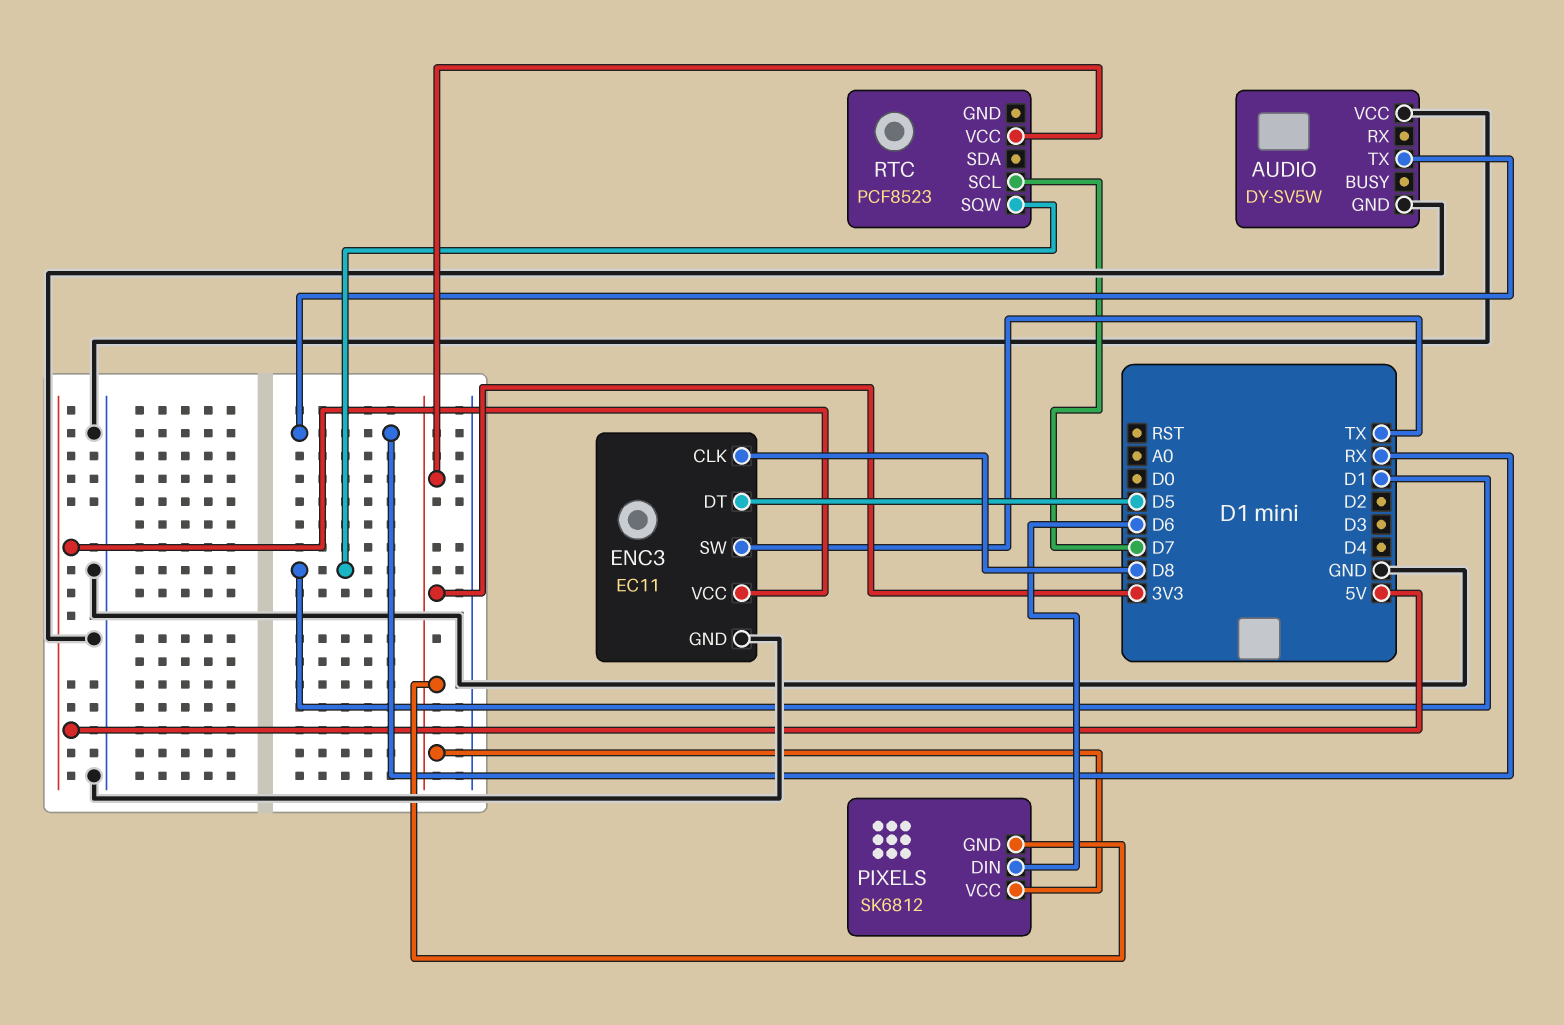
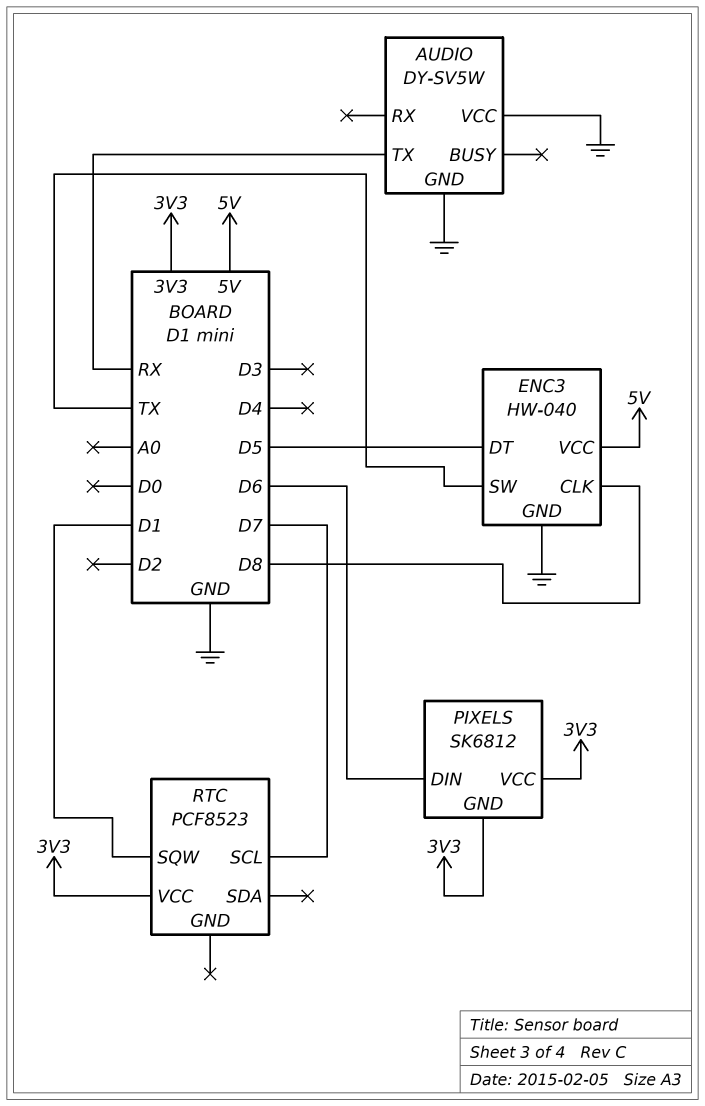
ENC3: EC11 -> HW-040

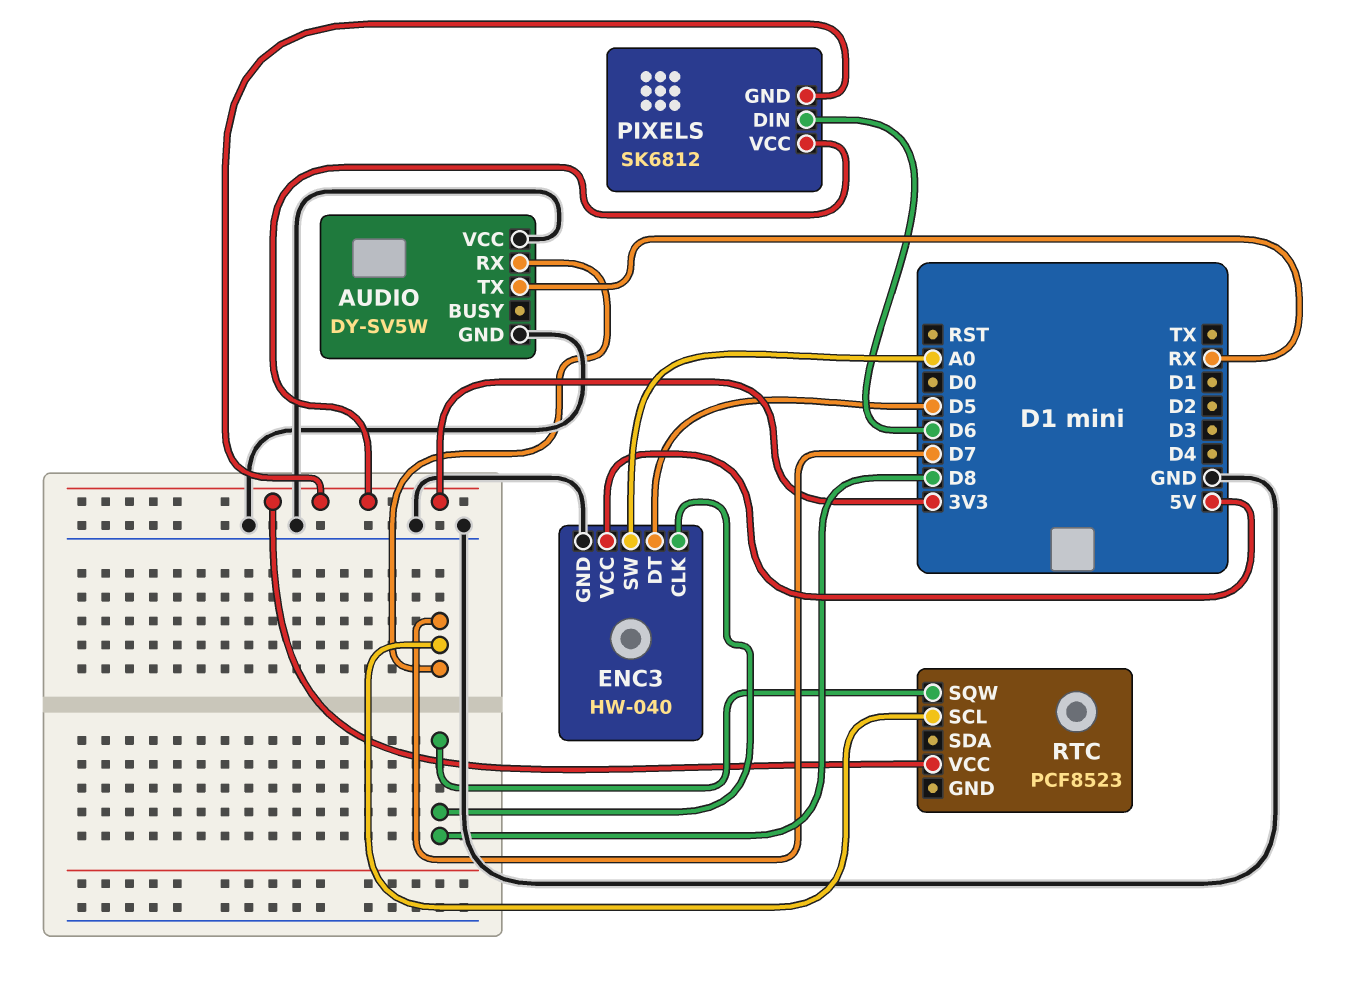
AUDIO pin RX: none -> D7
ENC3 pin SW: TX -> A0
RTC pin SQW: D1 -> D8

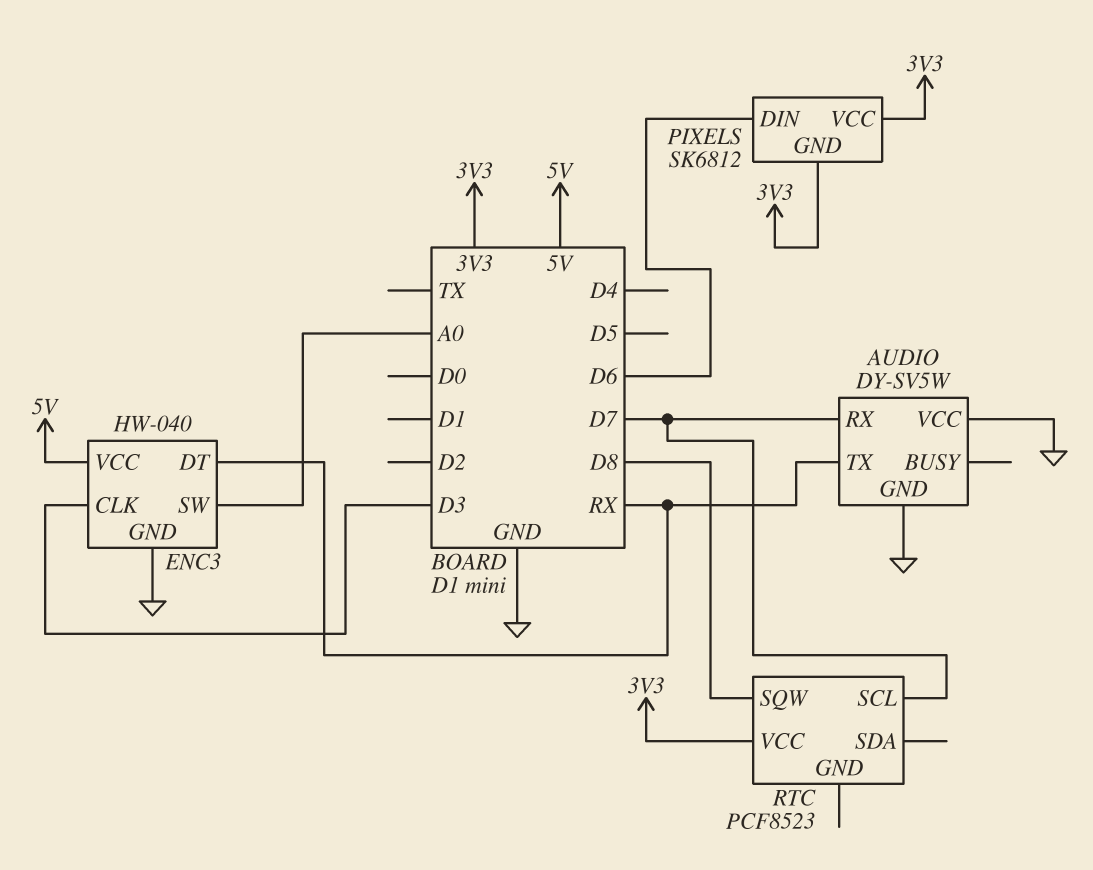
ENC3 pin CLK: D8 -> D3
ENC3 pin DT: D5 -> RX

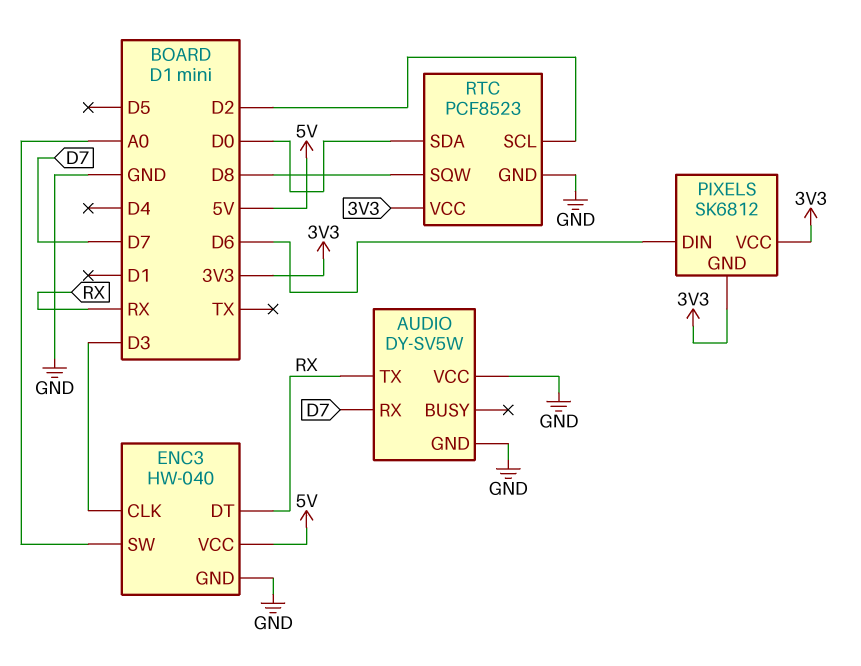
RTC pin GND: none -> GND
RTC pin SCL: D7 -> D2
RTC pin SDA: none -> D0

